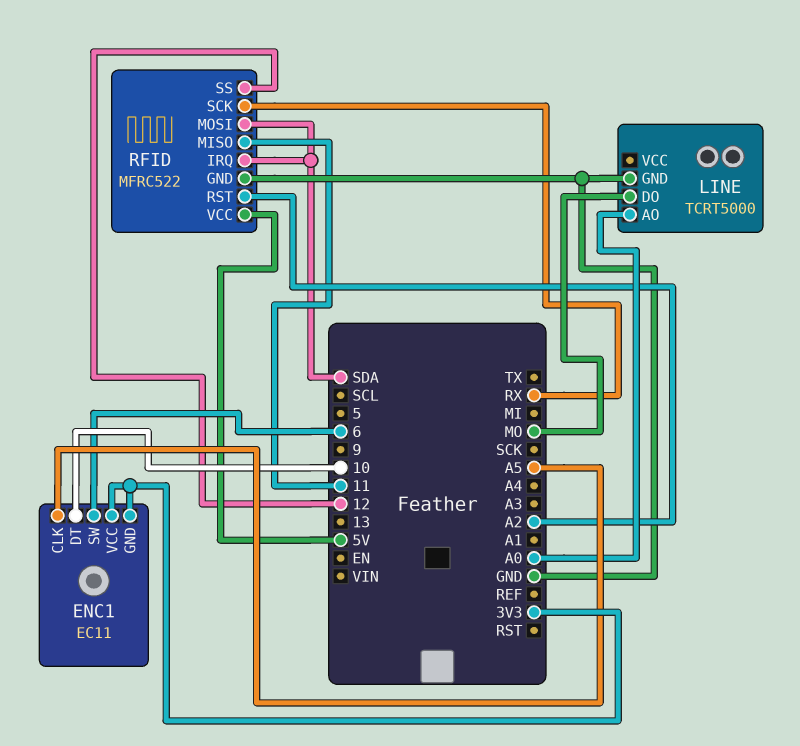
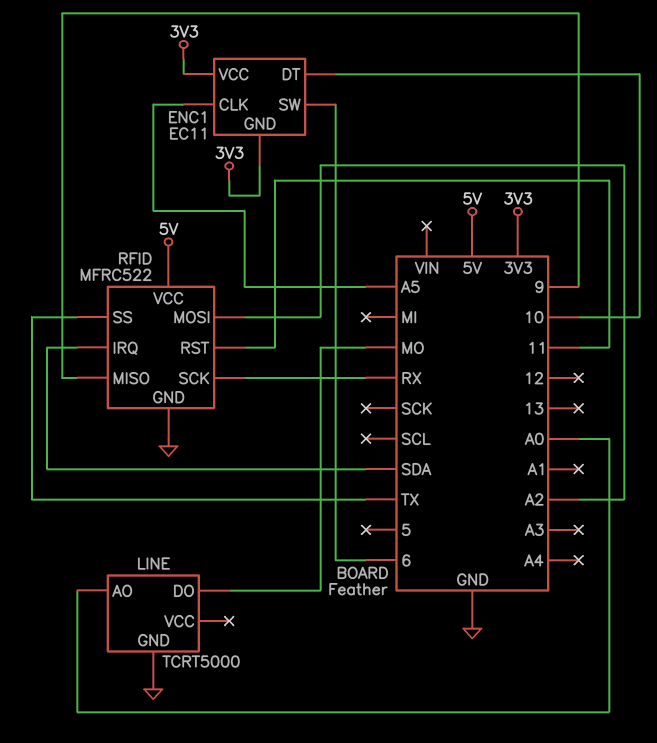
RFID pin MISO: 11 -> 9
RFID pin MOSI: SDA -> A2
RFID pin RST: A2 -> 11
RFID pin SS: 12 -> TX

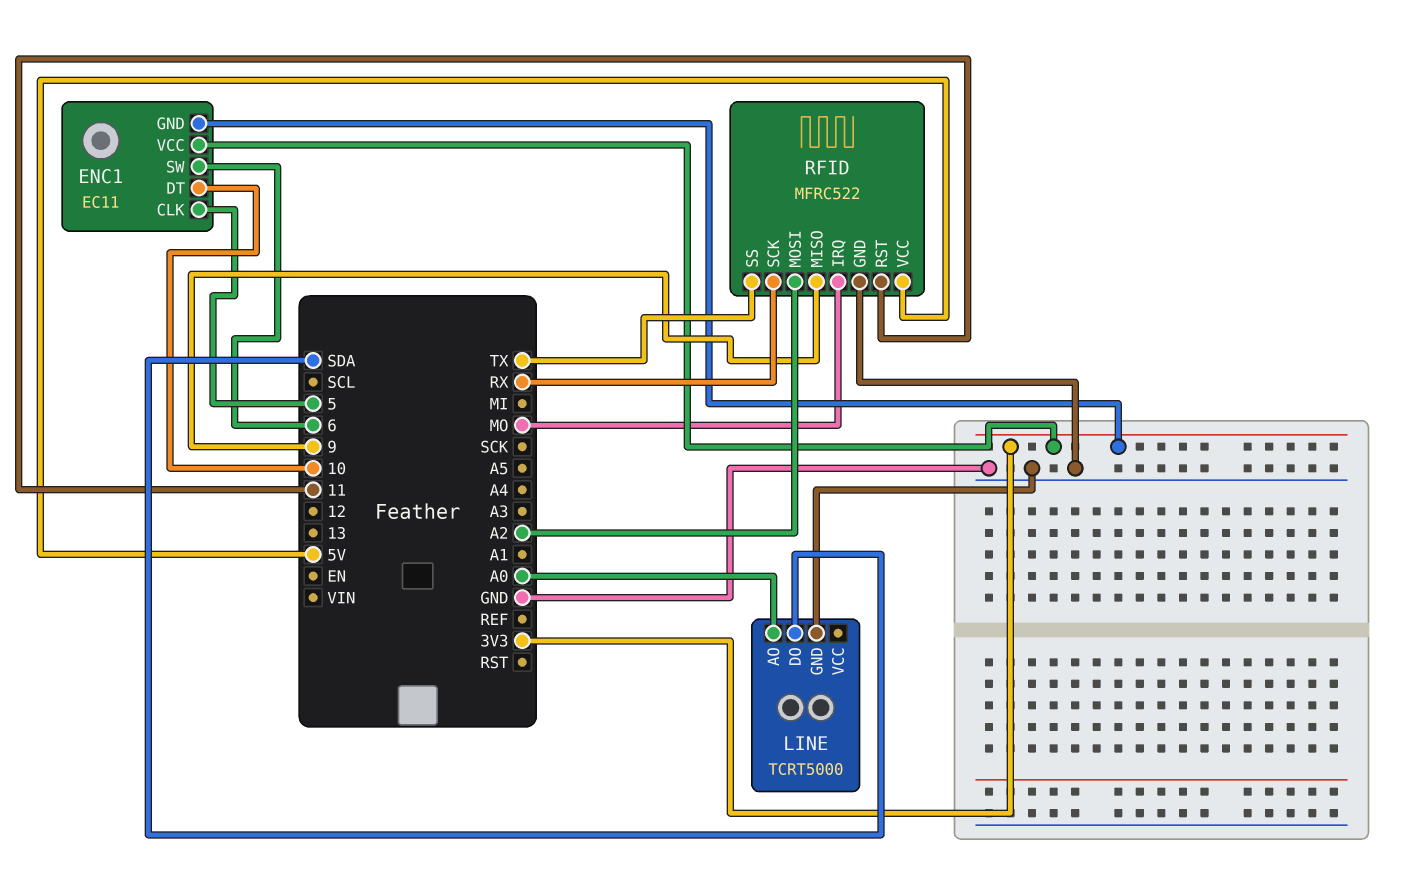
ENC1 pin CLK: A5 -> 5
LINE pin DO: MO -> SDA
RFID pin IRQ: SDA -> MO

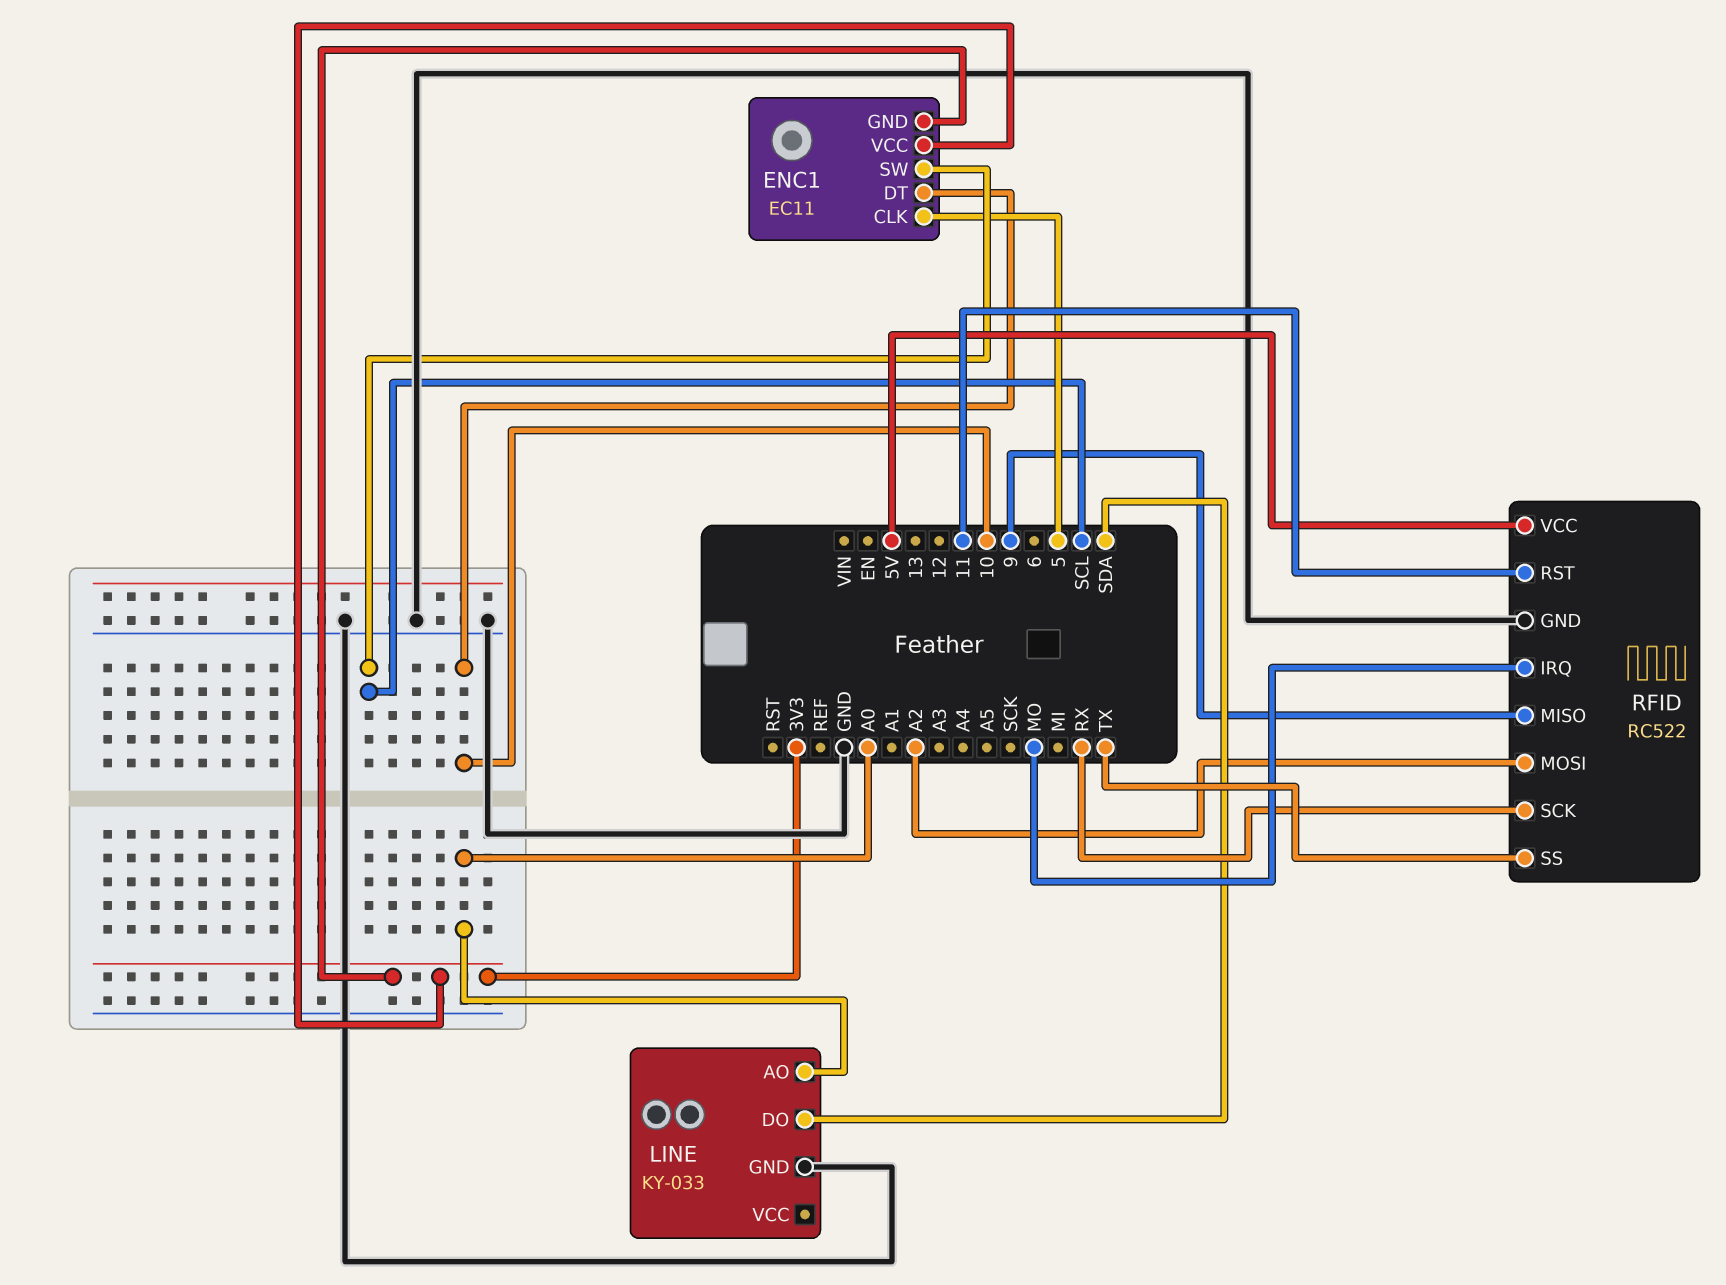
ENC1 pin SW: 6 -> SCL
LINE: TCRT5000 -> KY-033
RFID: MFRC522 -> RC522

